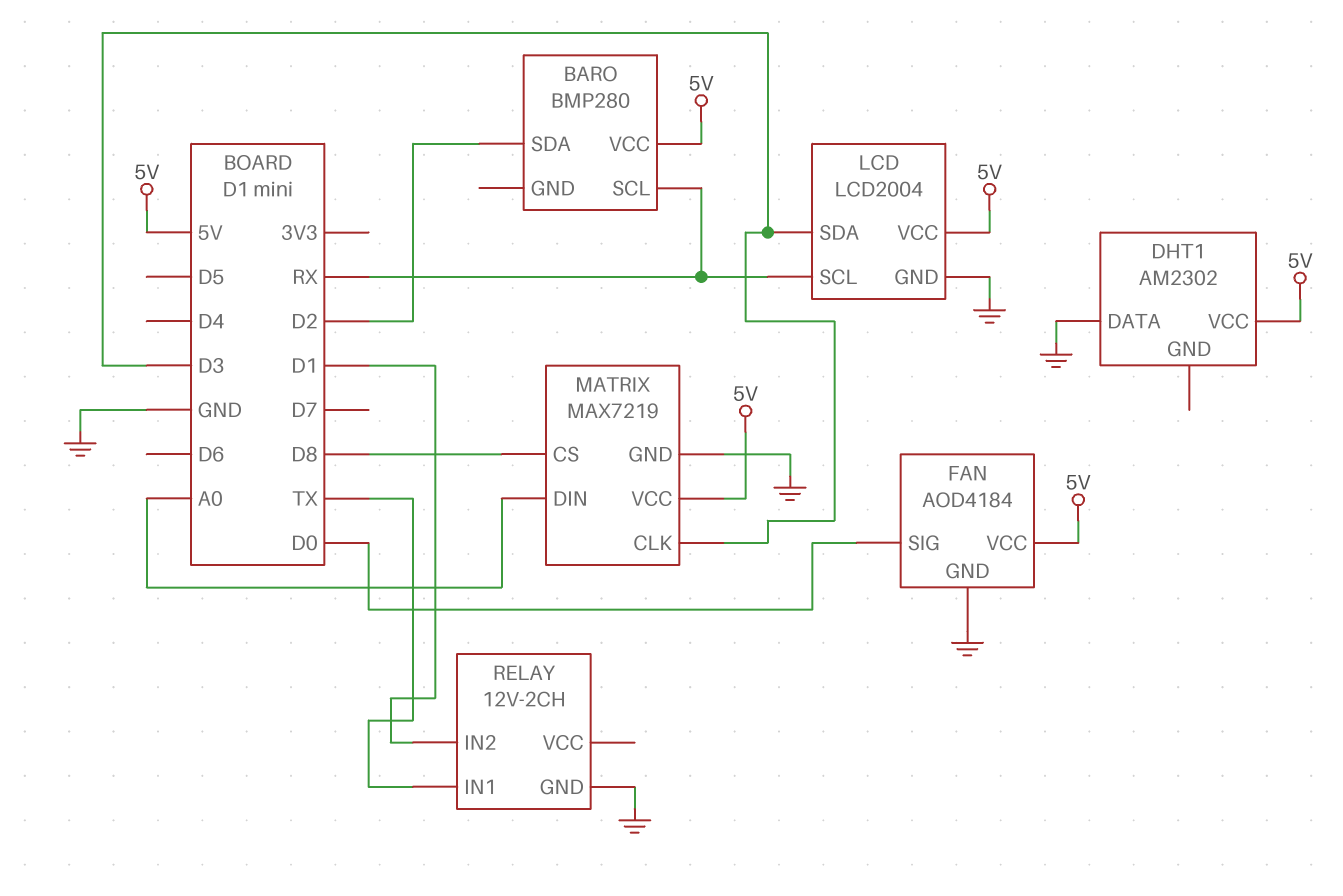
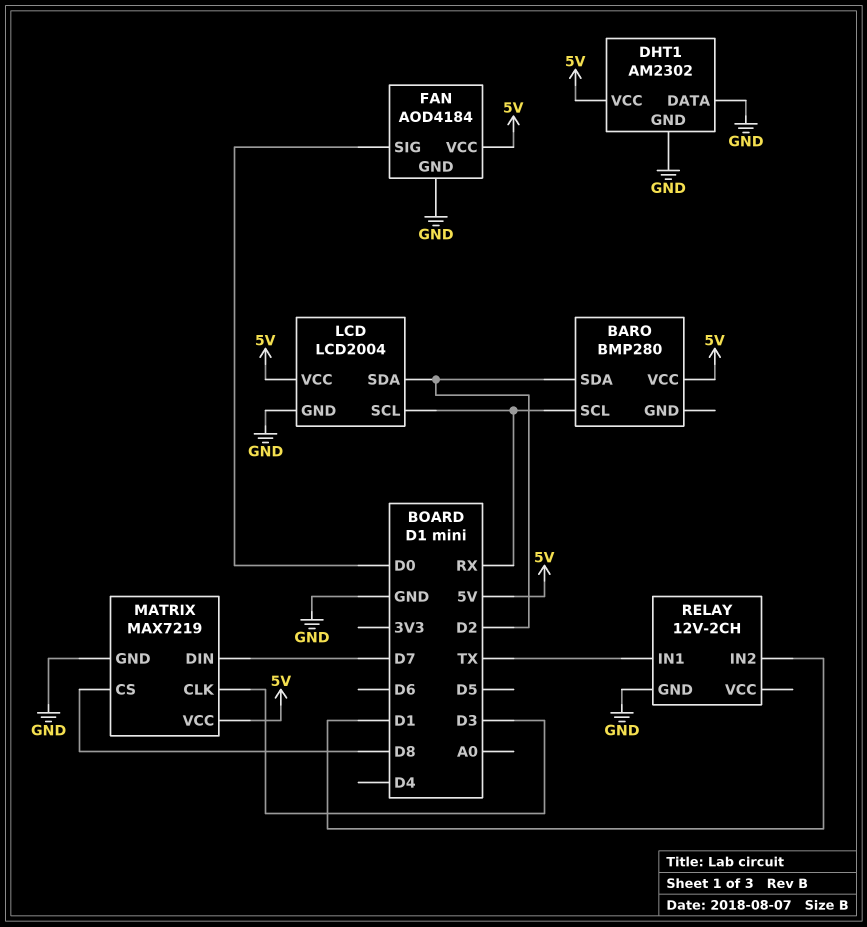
DHT1 pin GND: none -> GND
LCD pin SDA: D3 -> D2
MATRIX pin DIN: A0 -> D7

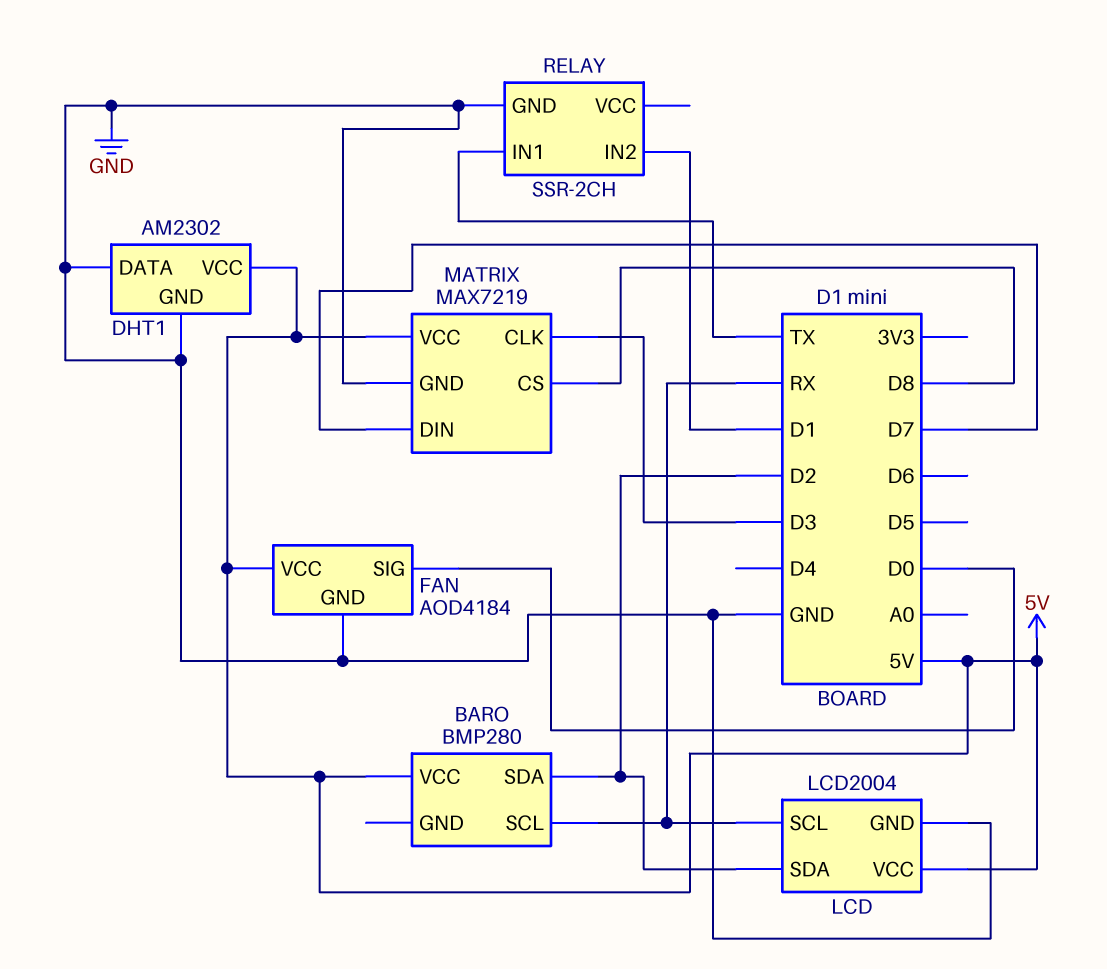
RELAY: 12V-2CH -> SSR-2CH

